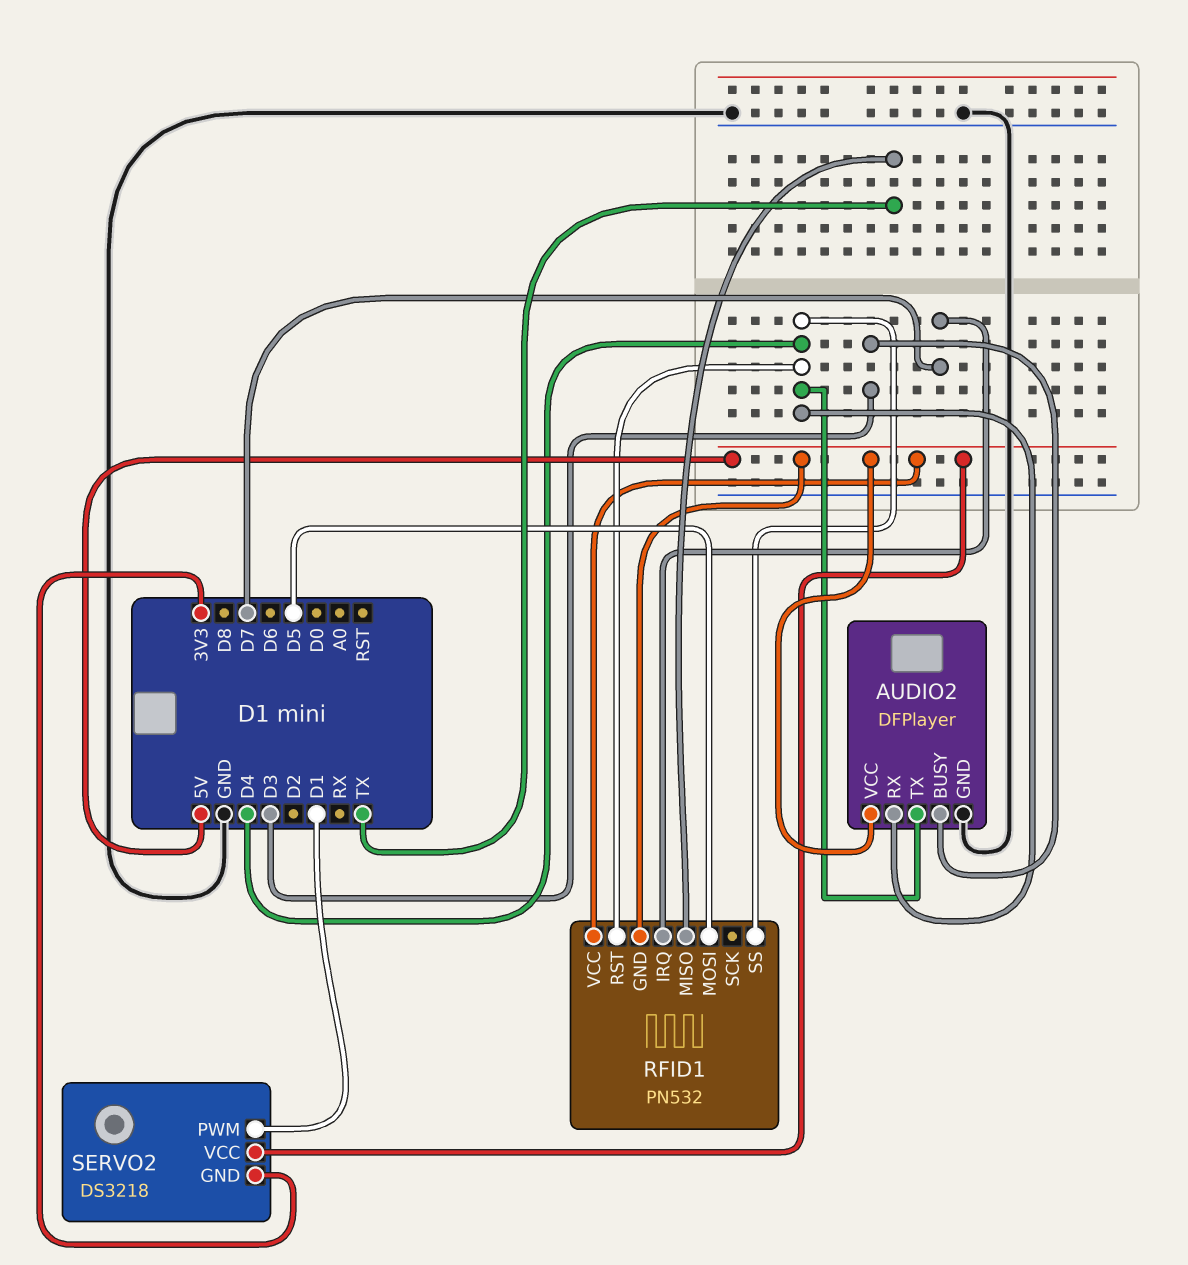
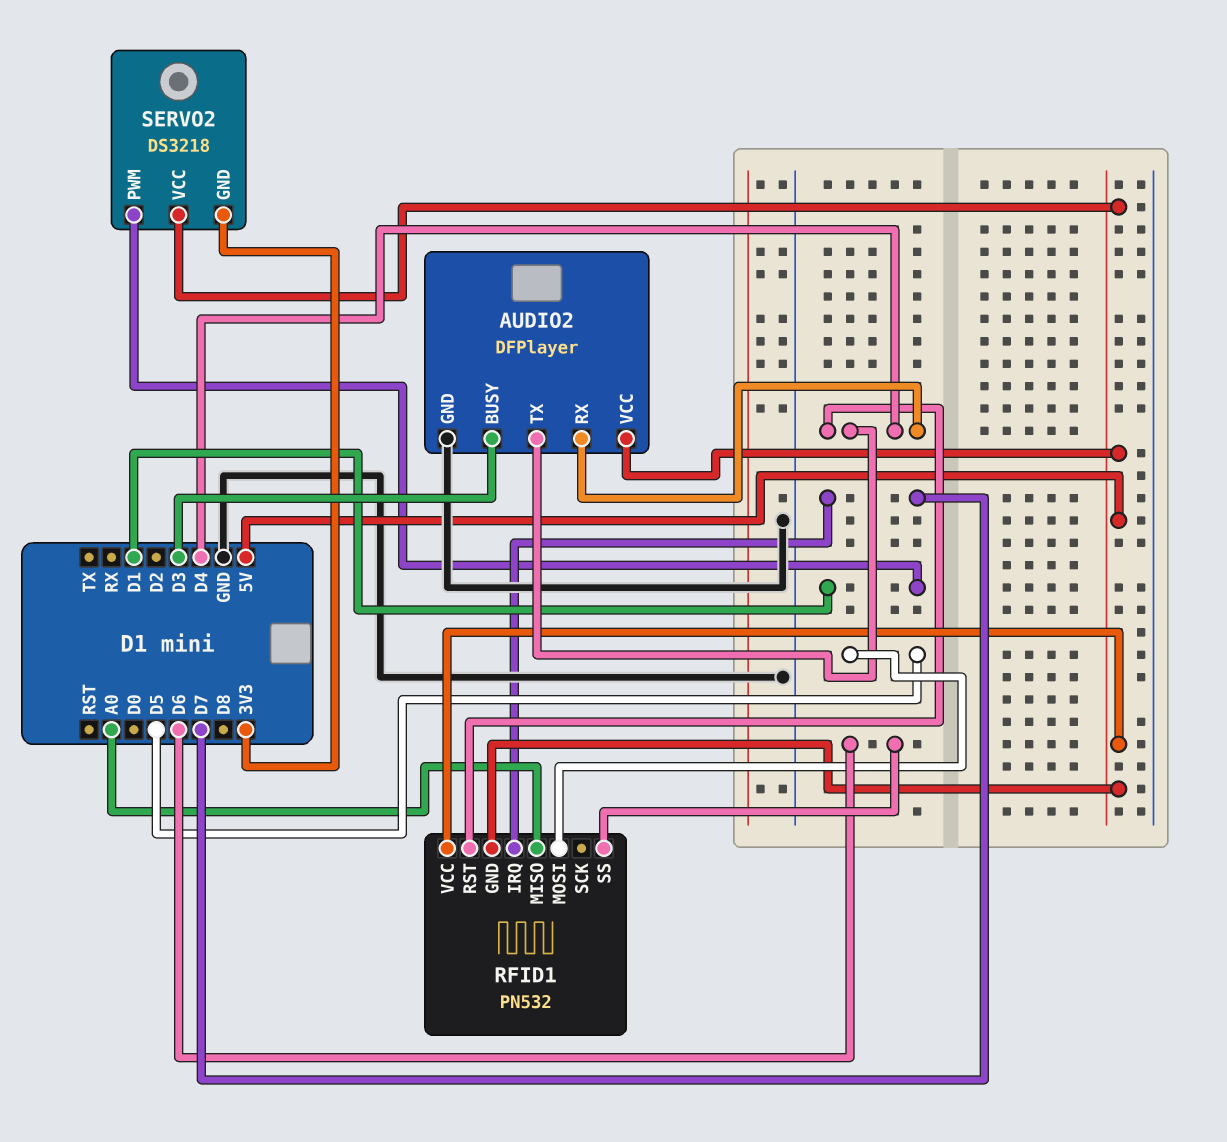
RFID1 pin MISO: TX -> A0
RFID1 pin SS: D4 -> D6

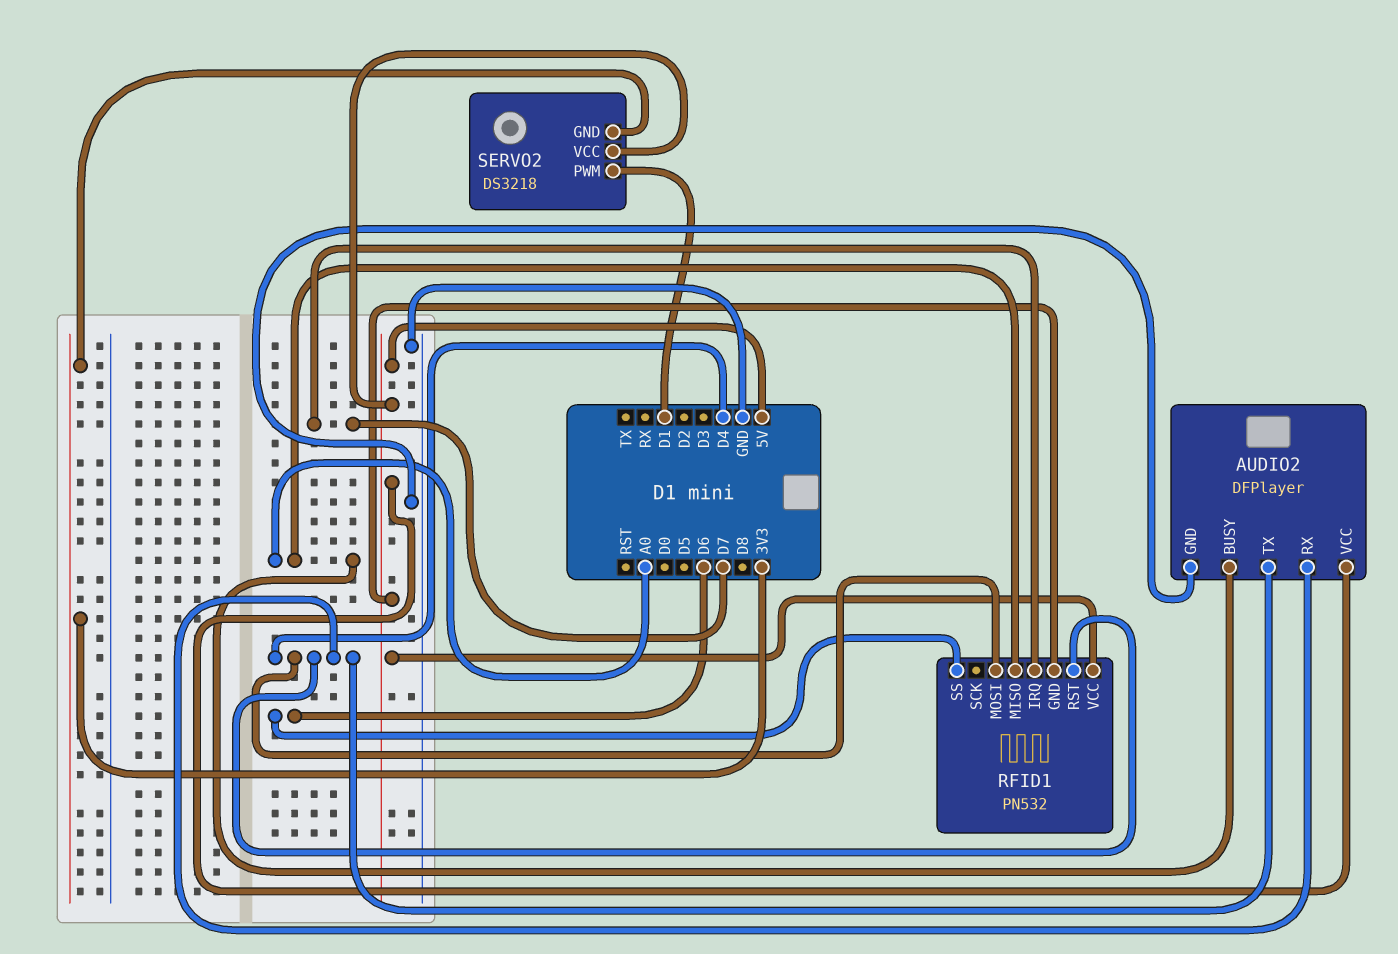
AUDIO2 pin BUSY: D3 -> A0
RFID1 pin MOSI: D5 -> D4

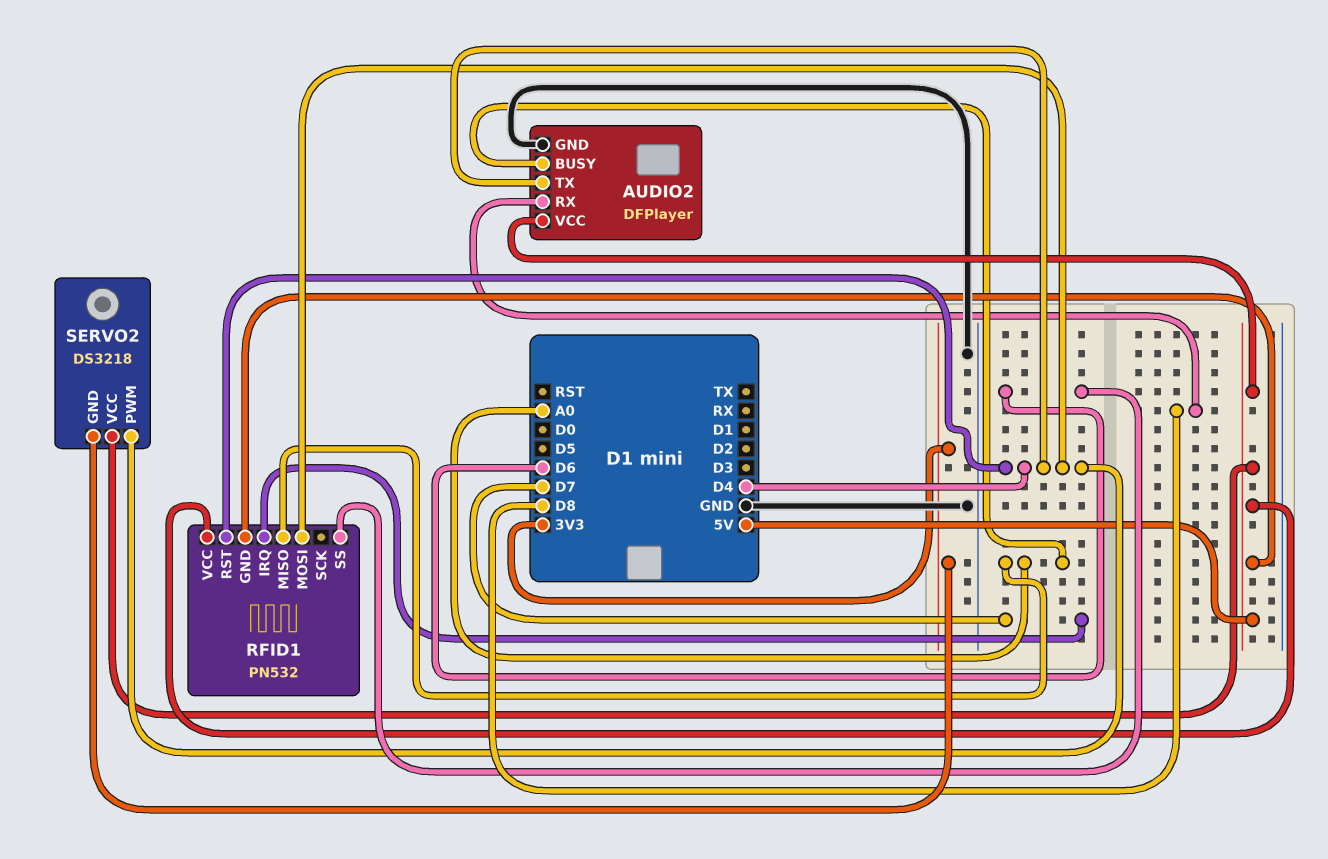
AUDIO2 pin RX: D4 -> D8
SERVO2 pin PWM: D1 -> D4

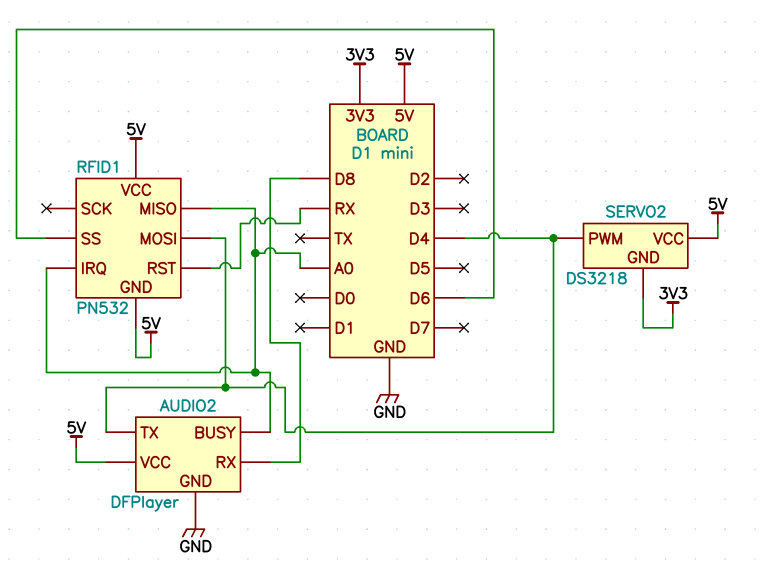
RFID1 pin IRQ: D7 -> A0
RFID1 pin RST: D4 -> RX

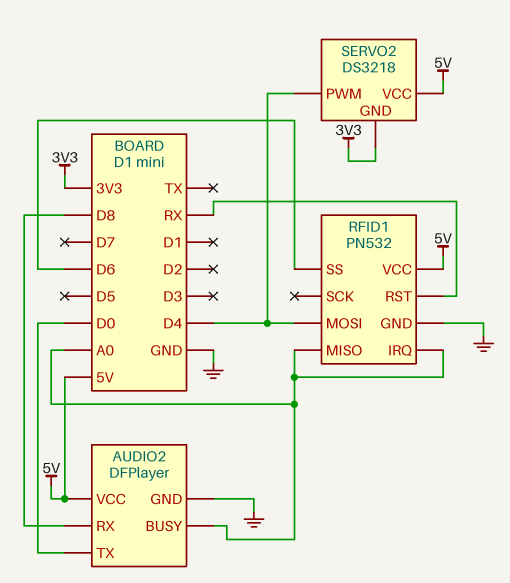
AUDIO2 pin TX: D4 -> D0
RFID1 pin GND: 5V -> GND

